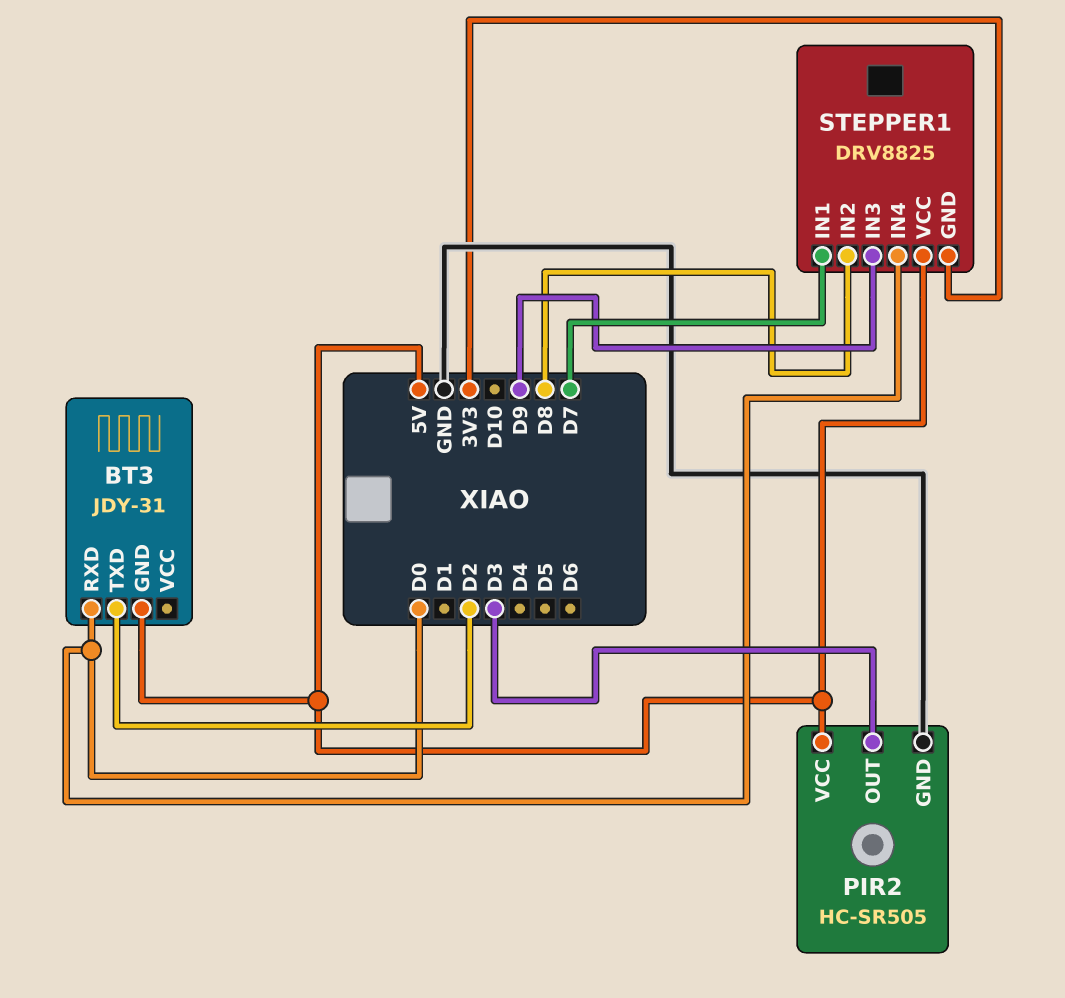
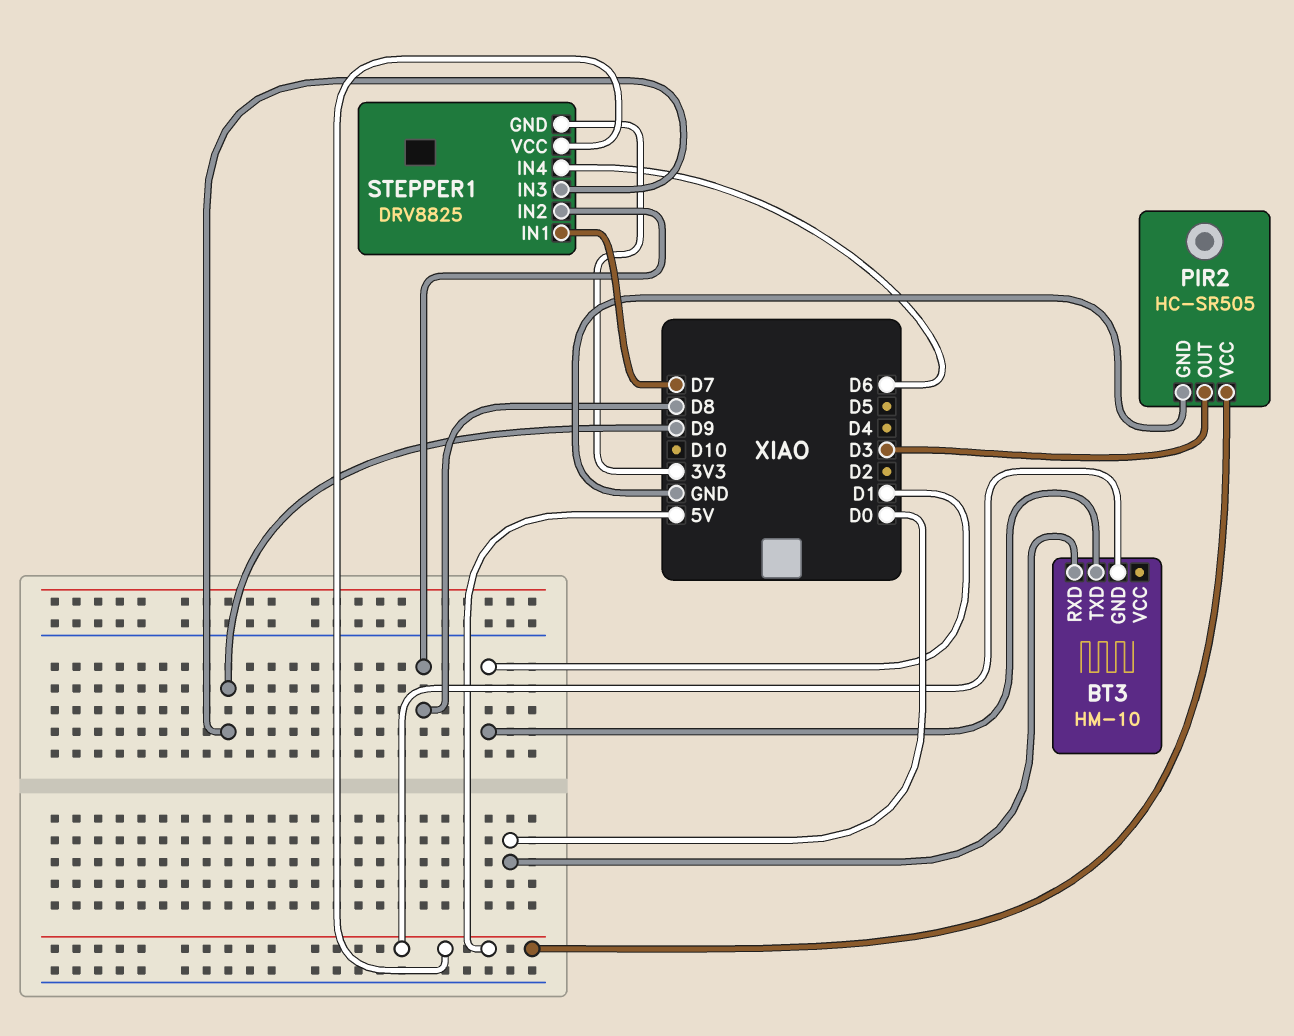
BT3: JDY-31 -> HM-10
BT3 pin TXD: D2 -> D1
STEPPER1 pin IN4: D0 -> D6

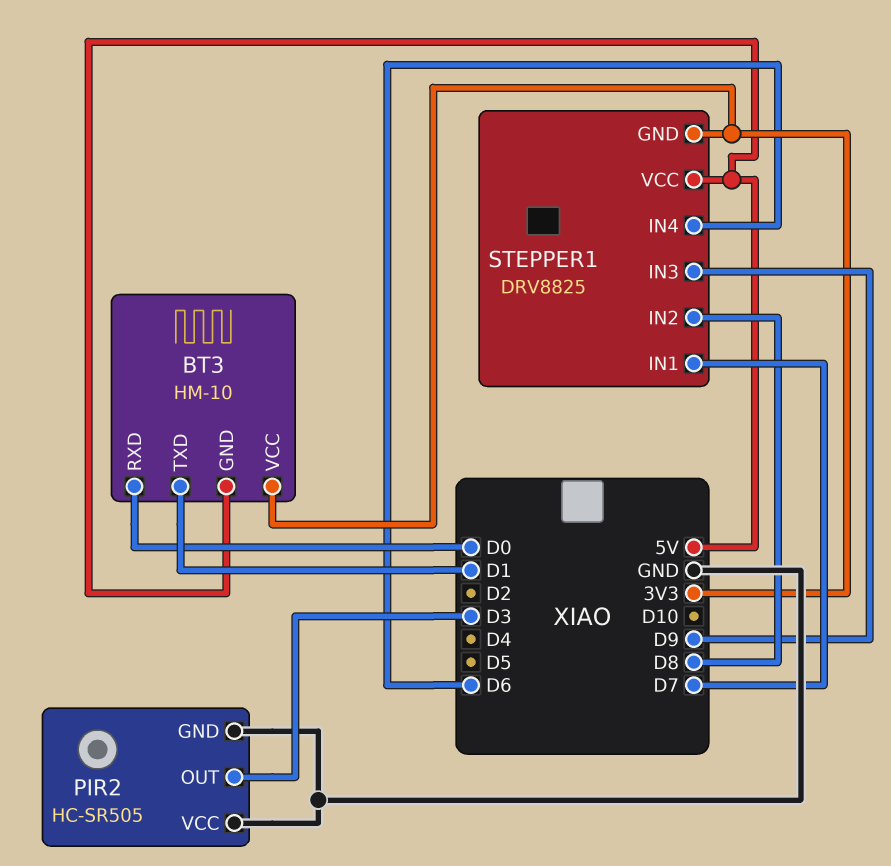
BT3 pin VCC: none -> 3V3
PIR2 pin VCC: 5V -> GND

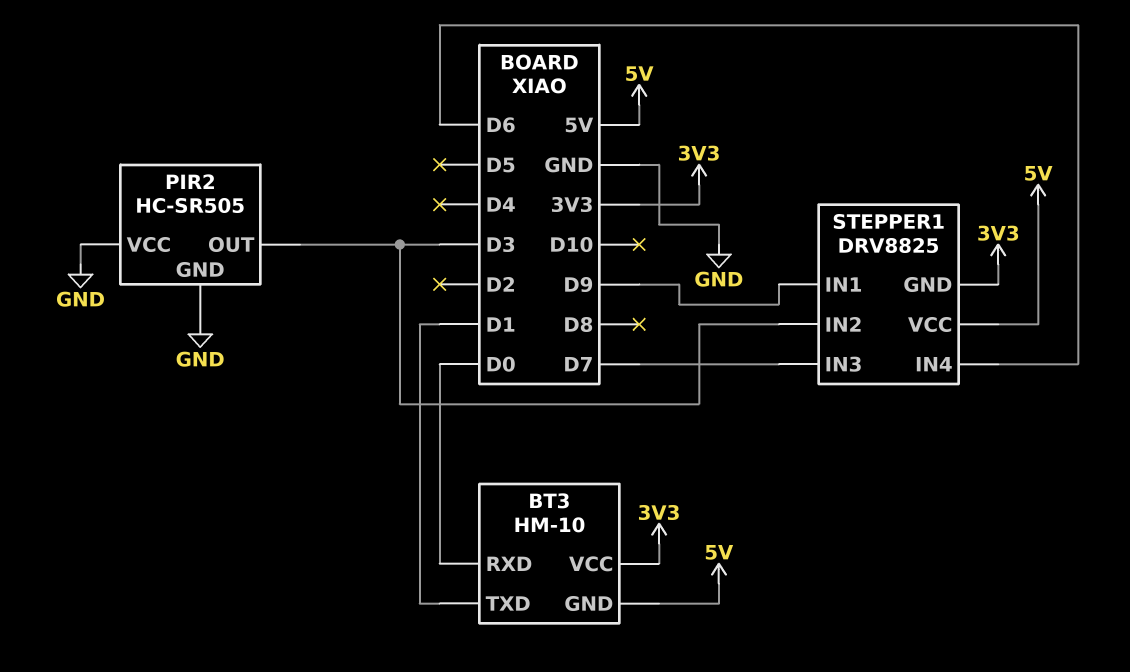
STEPPER1 pin IN1: D7 -> D9
STEPPER1 pin IN2: D8 -> D3
STEPPER1 pin IN3: D9 -> D7

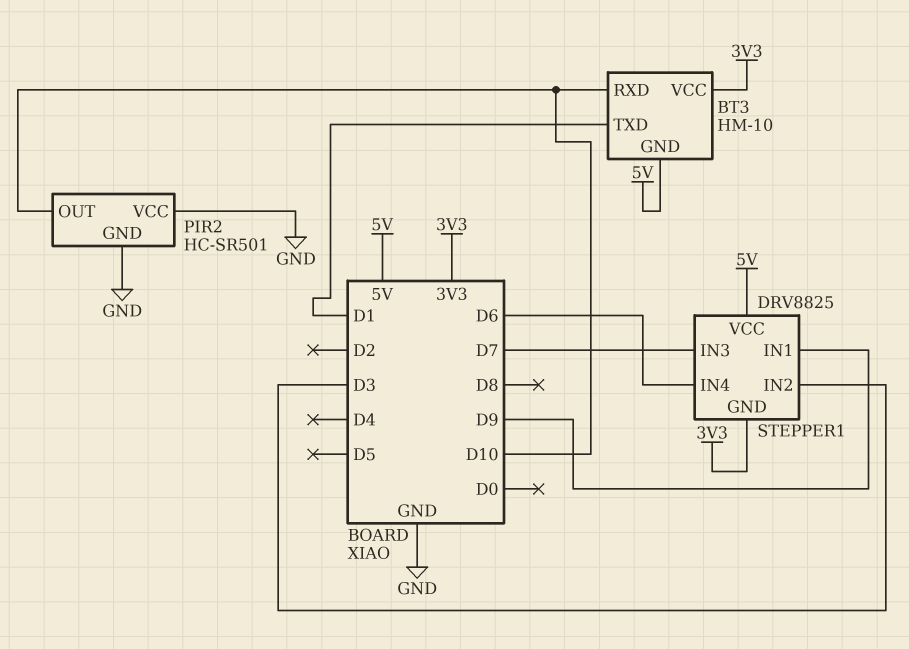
BT3 pin RXD: D0 -> D10
PIR2: HC-SR505 -> HC-SR501
PIR2 pin OUT: D3 -> D10

